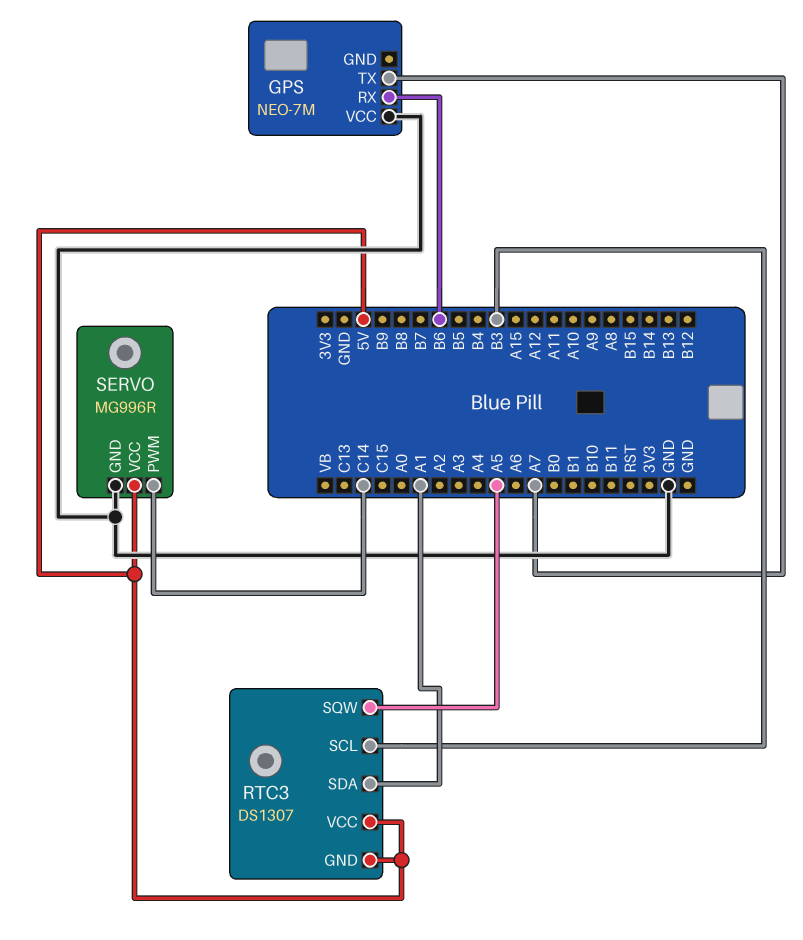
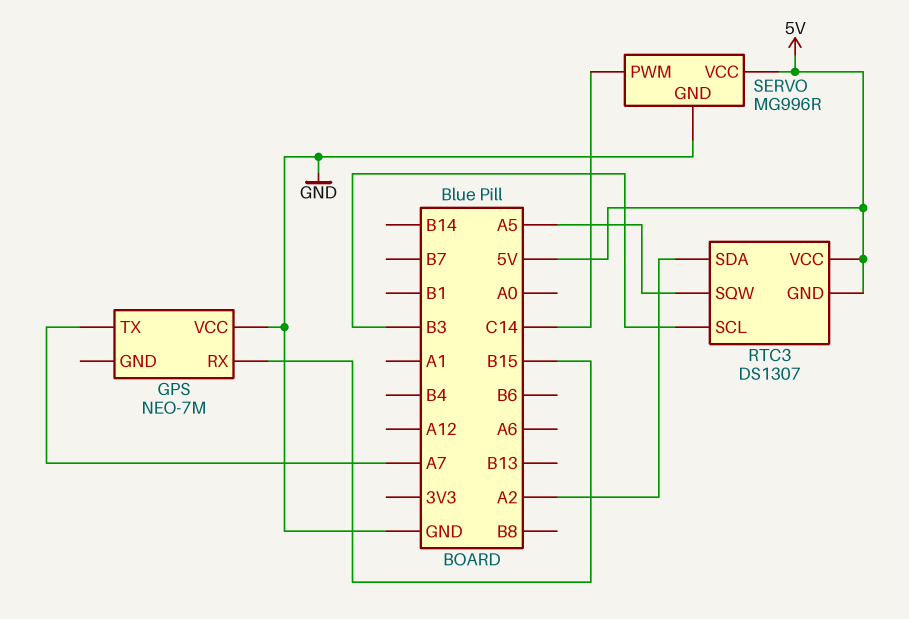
GPS pin RX: B6 -> B15
RTC3 pin SDA: A1 -> A2

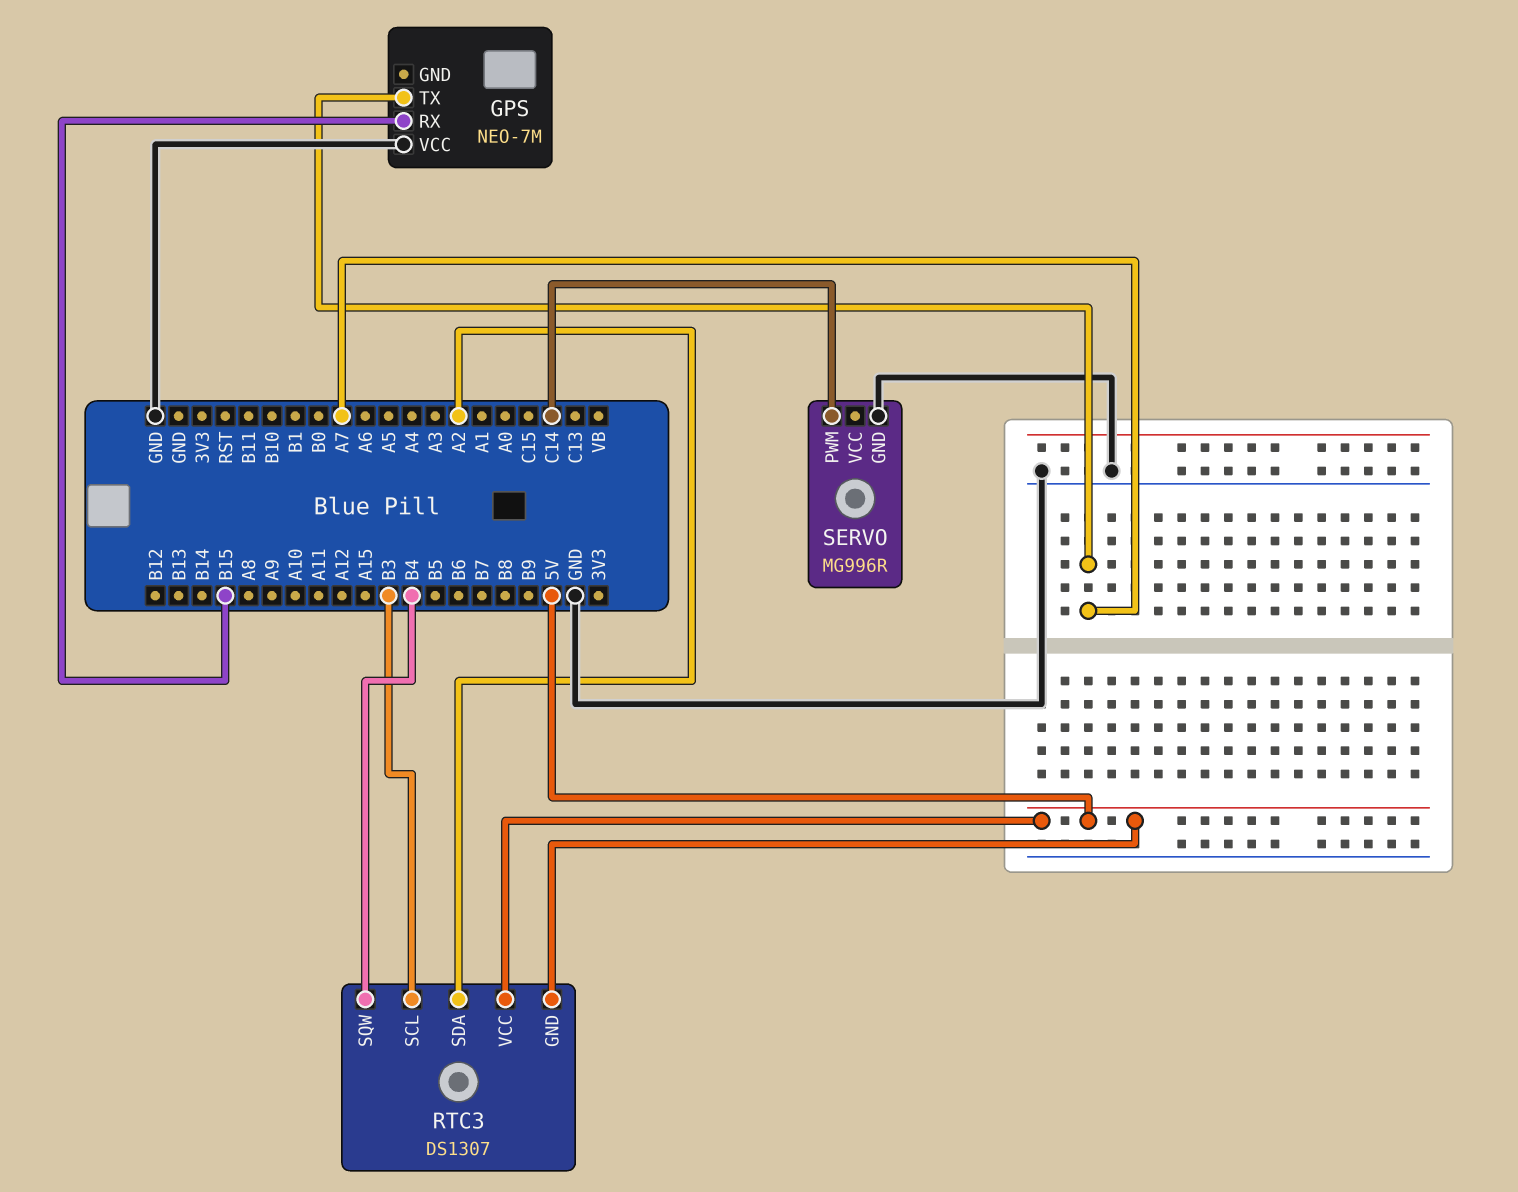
RTC3 pin SQW: A5 -> B4
SERVO pin VCC: 5V -> none

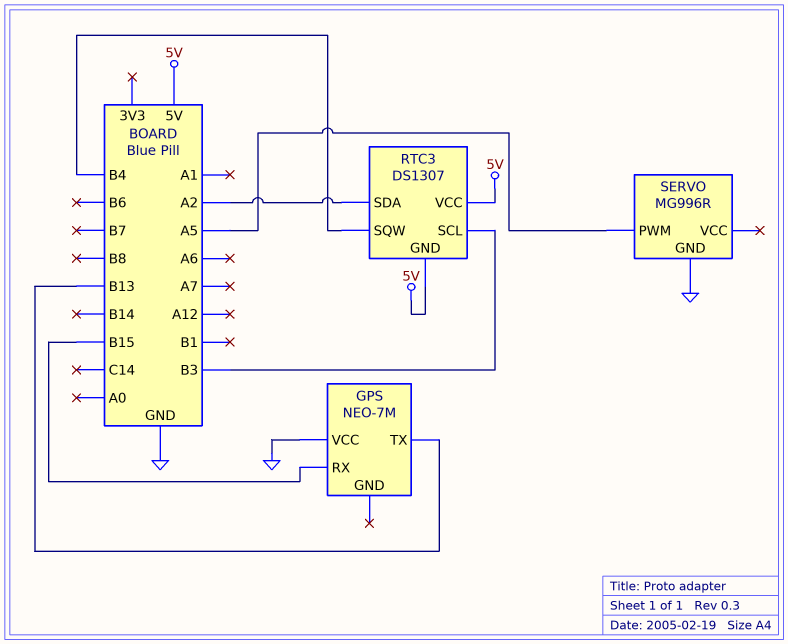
GPS pin TX: A7 -> B13
SERVO pin PWM: C14 -> A5

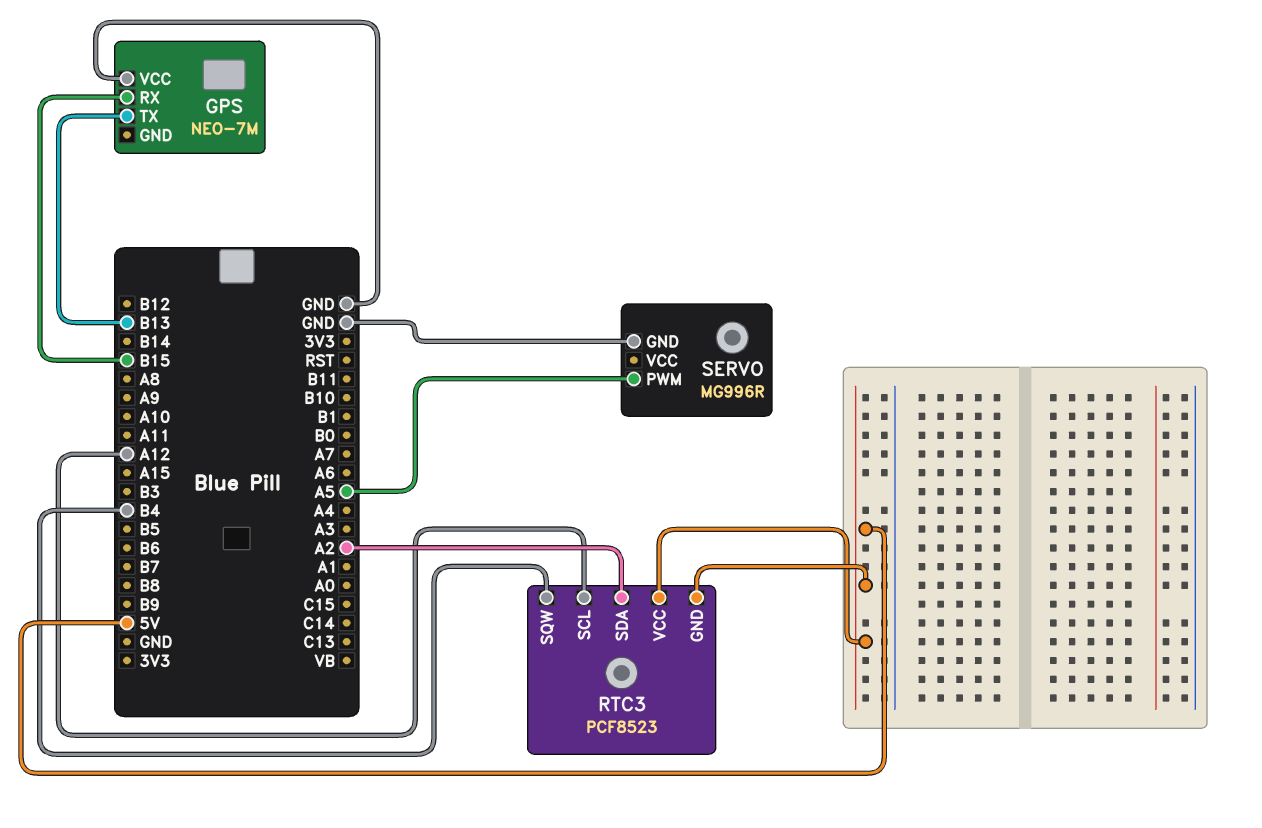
RTC3: DS1307 -> PCF8523
RTC3 pin SCL: B3 -> A12

